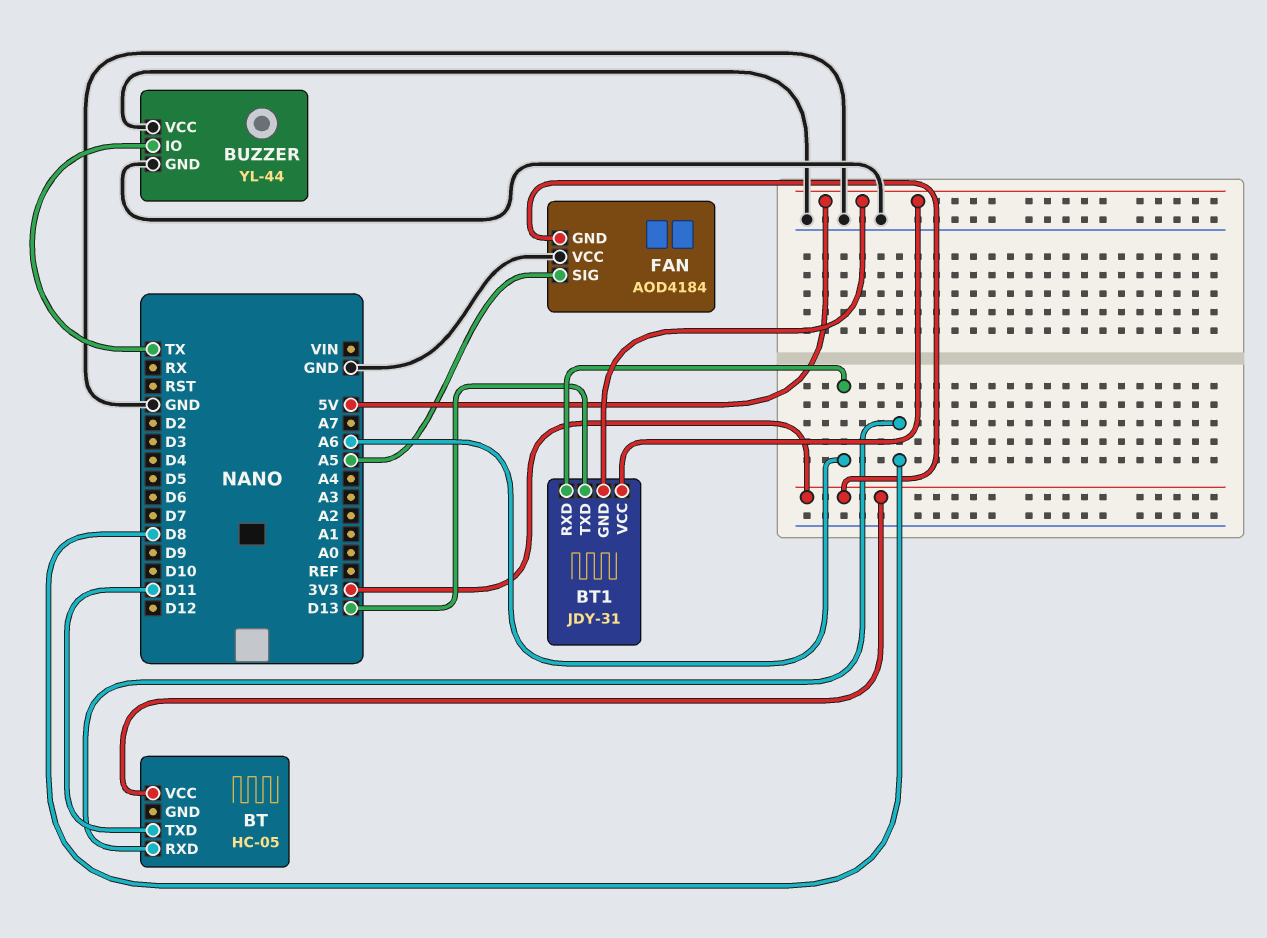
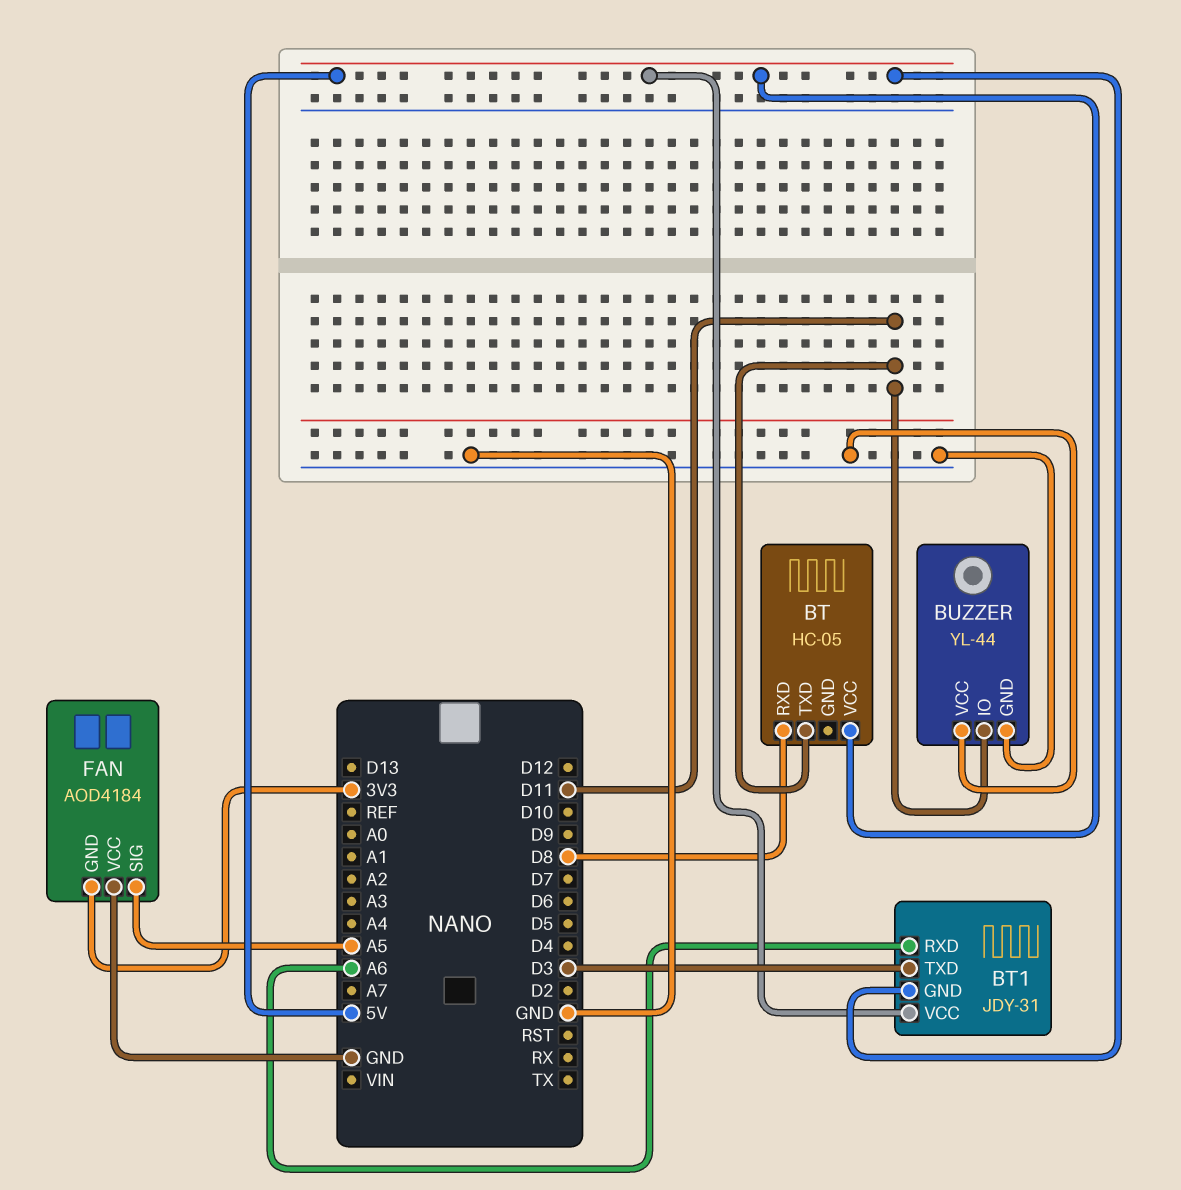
BT pin VCC: 3V3 -> 5V
BT1 pin TXD: D13 -> D3
BUZZER pin IO: TX -> D11

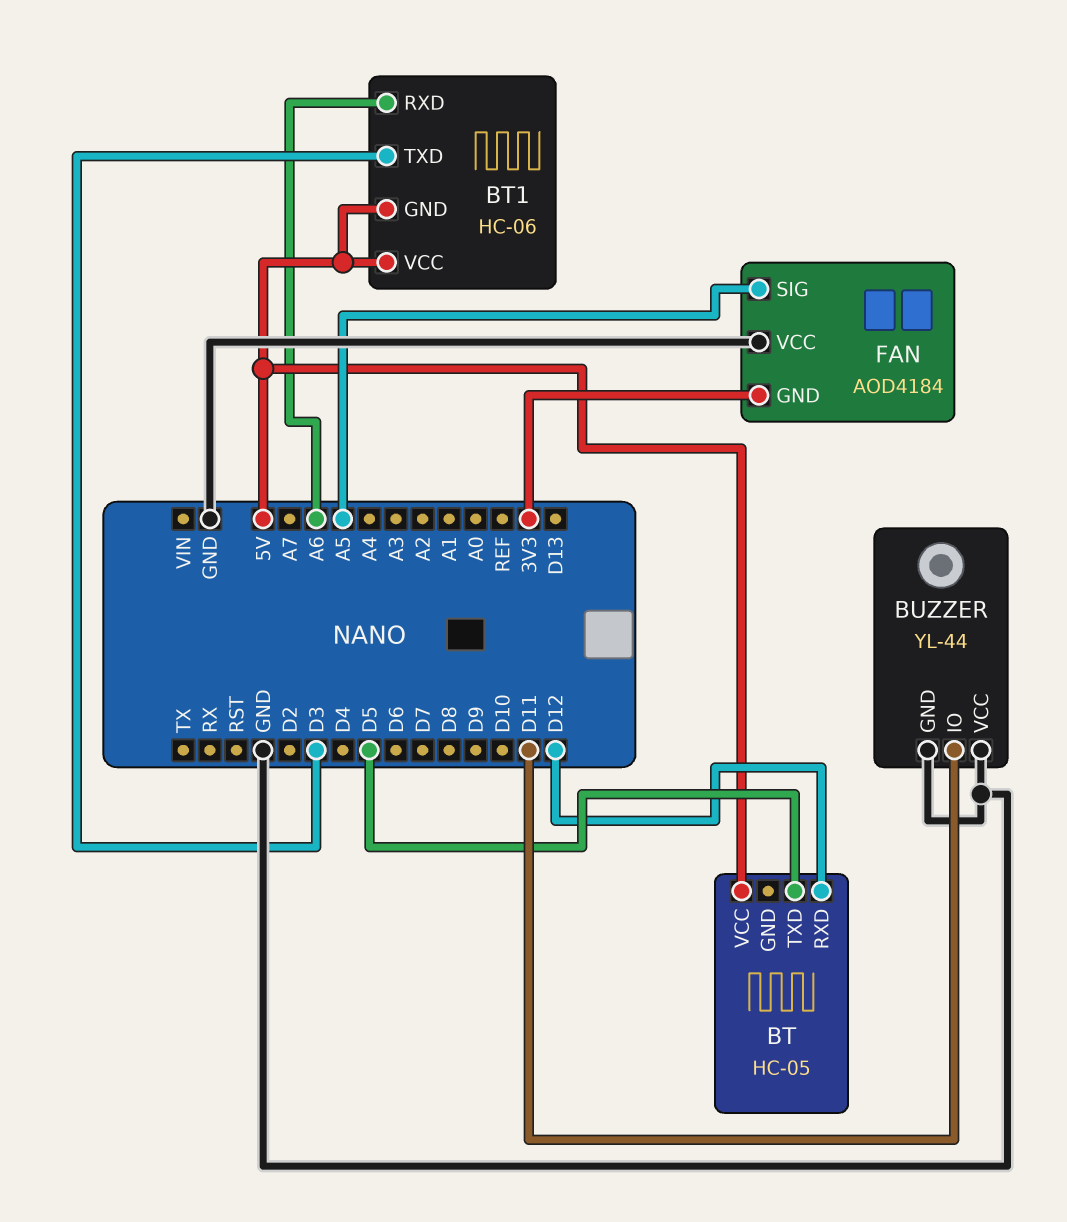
BT pin RXD: D8 -> D12
BT pin TXD: D11 -> D5
BT1: JDY-31 -> HC-06

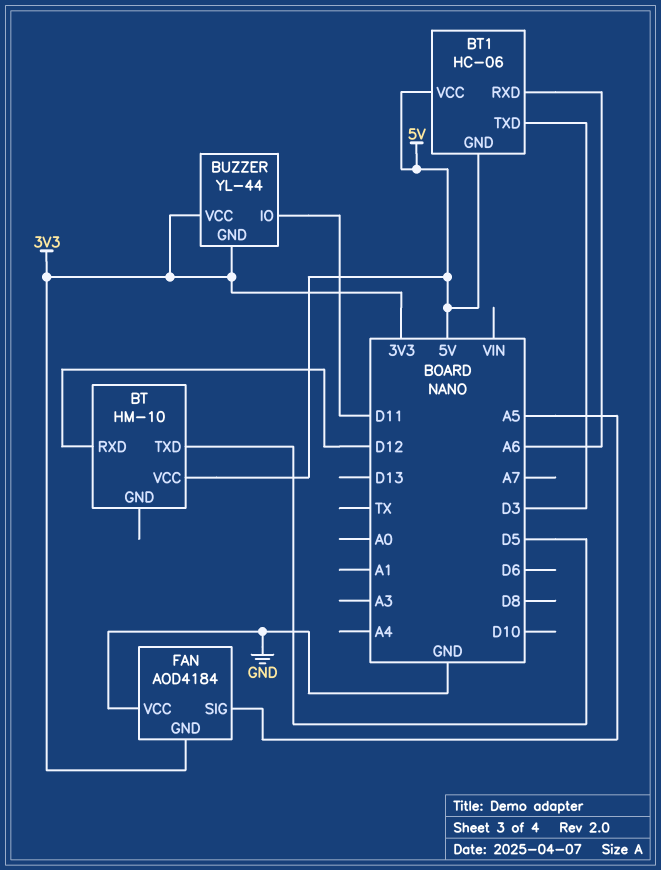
BT: HC-05 -> HM-10
BUZZER pin GND: GND -> 3V3
BUZZER pin VCC: GND -> 3V3

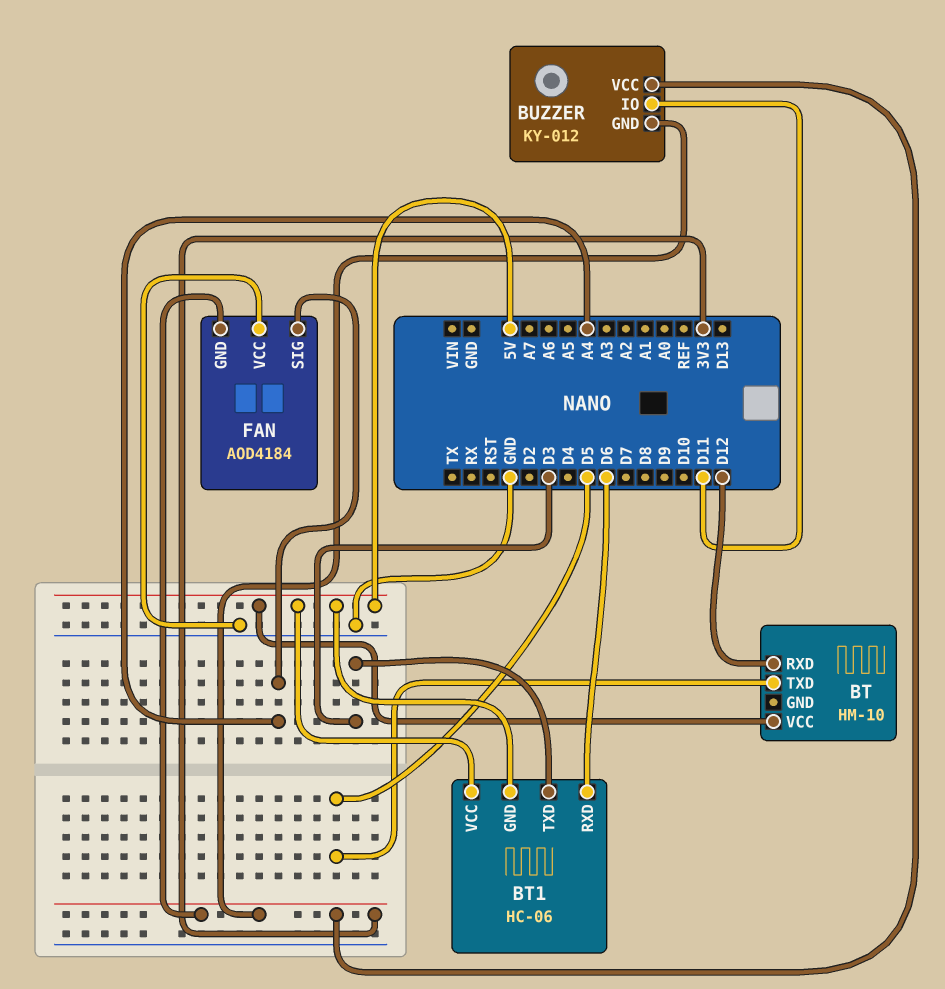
BT1 pin RXD: A6 -> D6
BUZZER: YL-44 -> KY-012
FAN pin SIG: A5 -> A4

